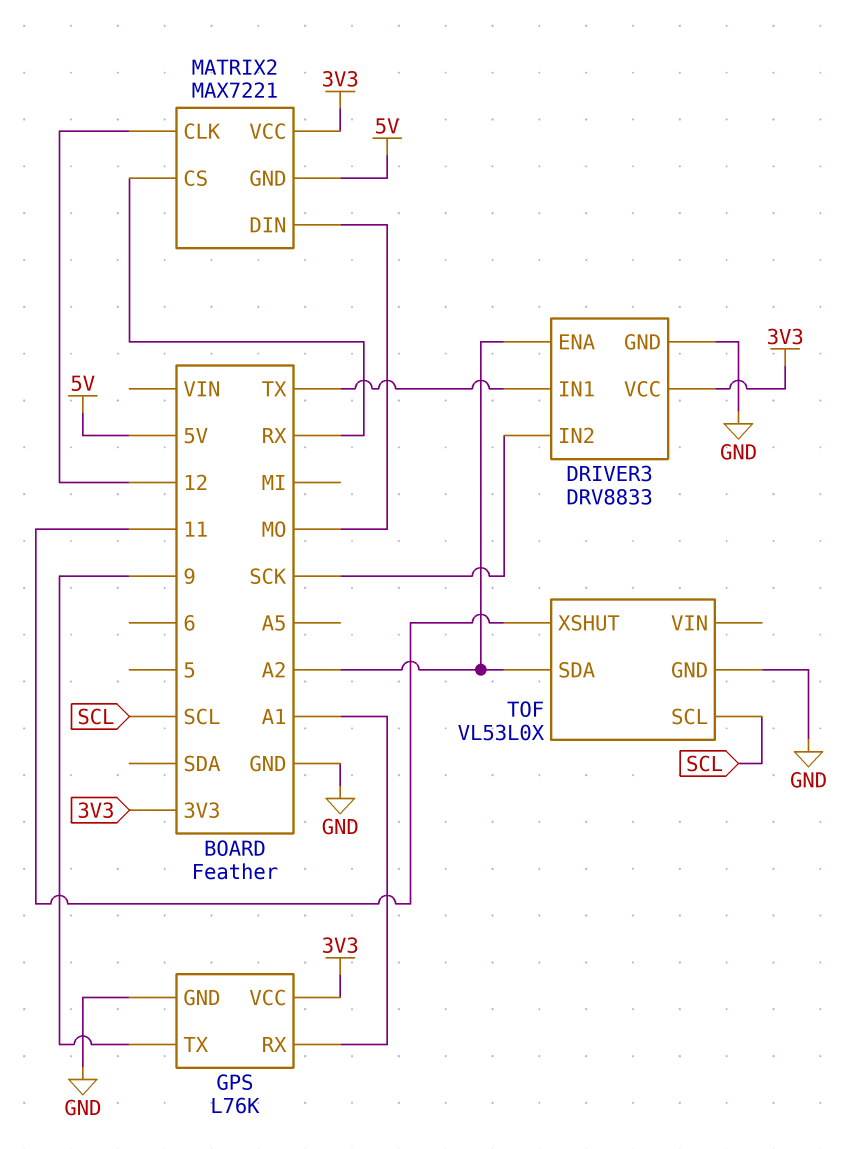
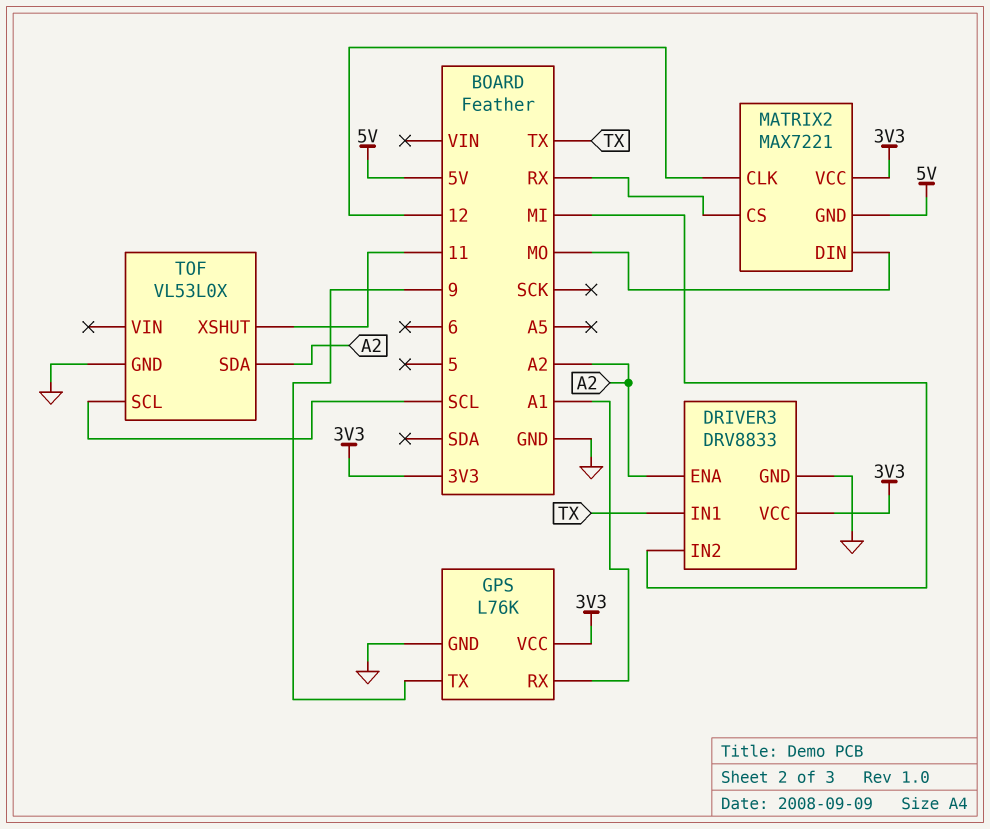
DRIVER3 pin IN2: SCK -> MI

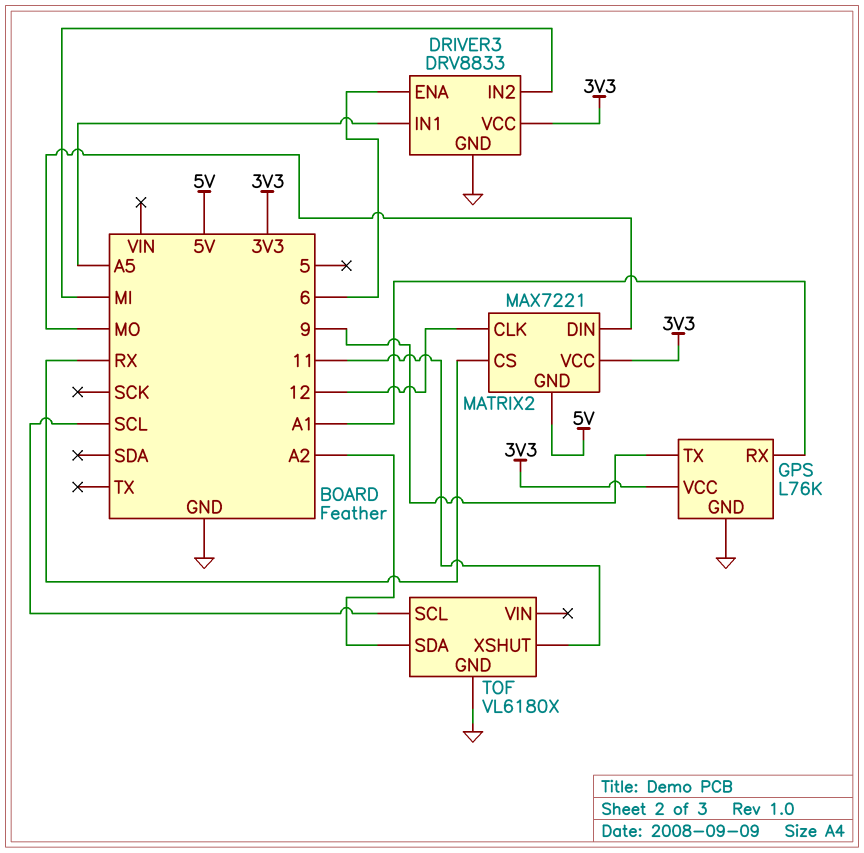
DRIVER3 pin ENA: A2 -> 6
DRIVER3 pin IN1: TX -> A5
TOF: VL53L0X -> VL6180X

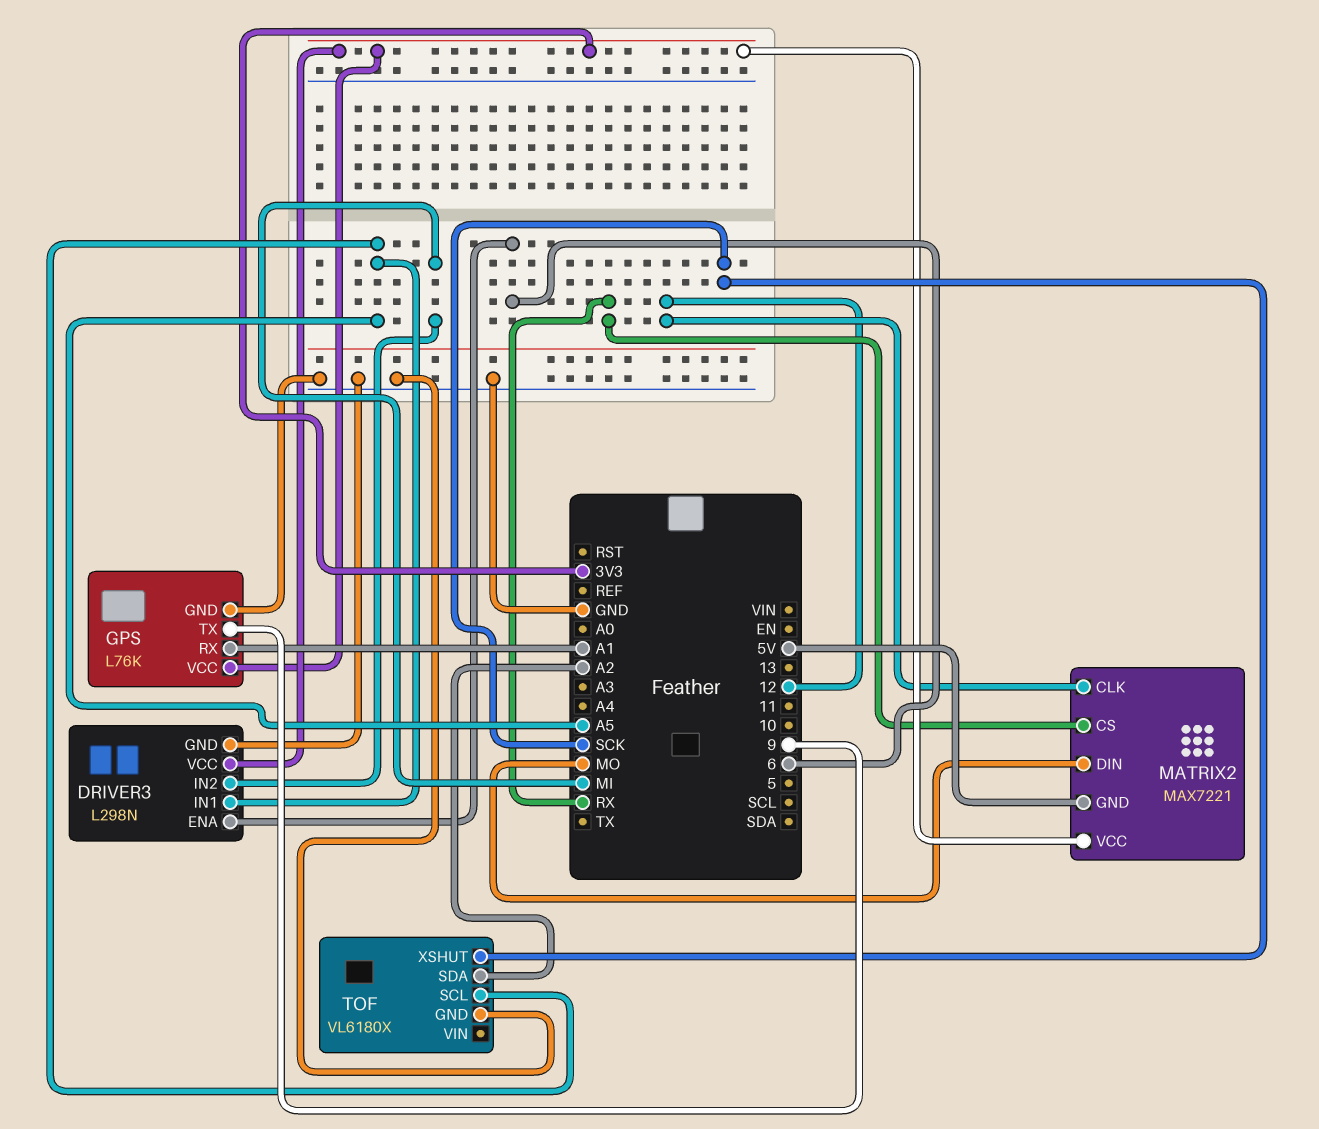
DRIVER3: DRV8833 -> L298N
TOF pin SCL: SCL -> A5
TOF pin XSHUT: 11 -> SCK

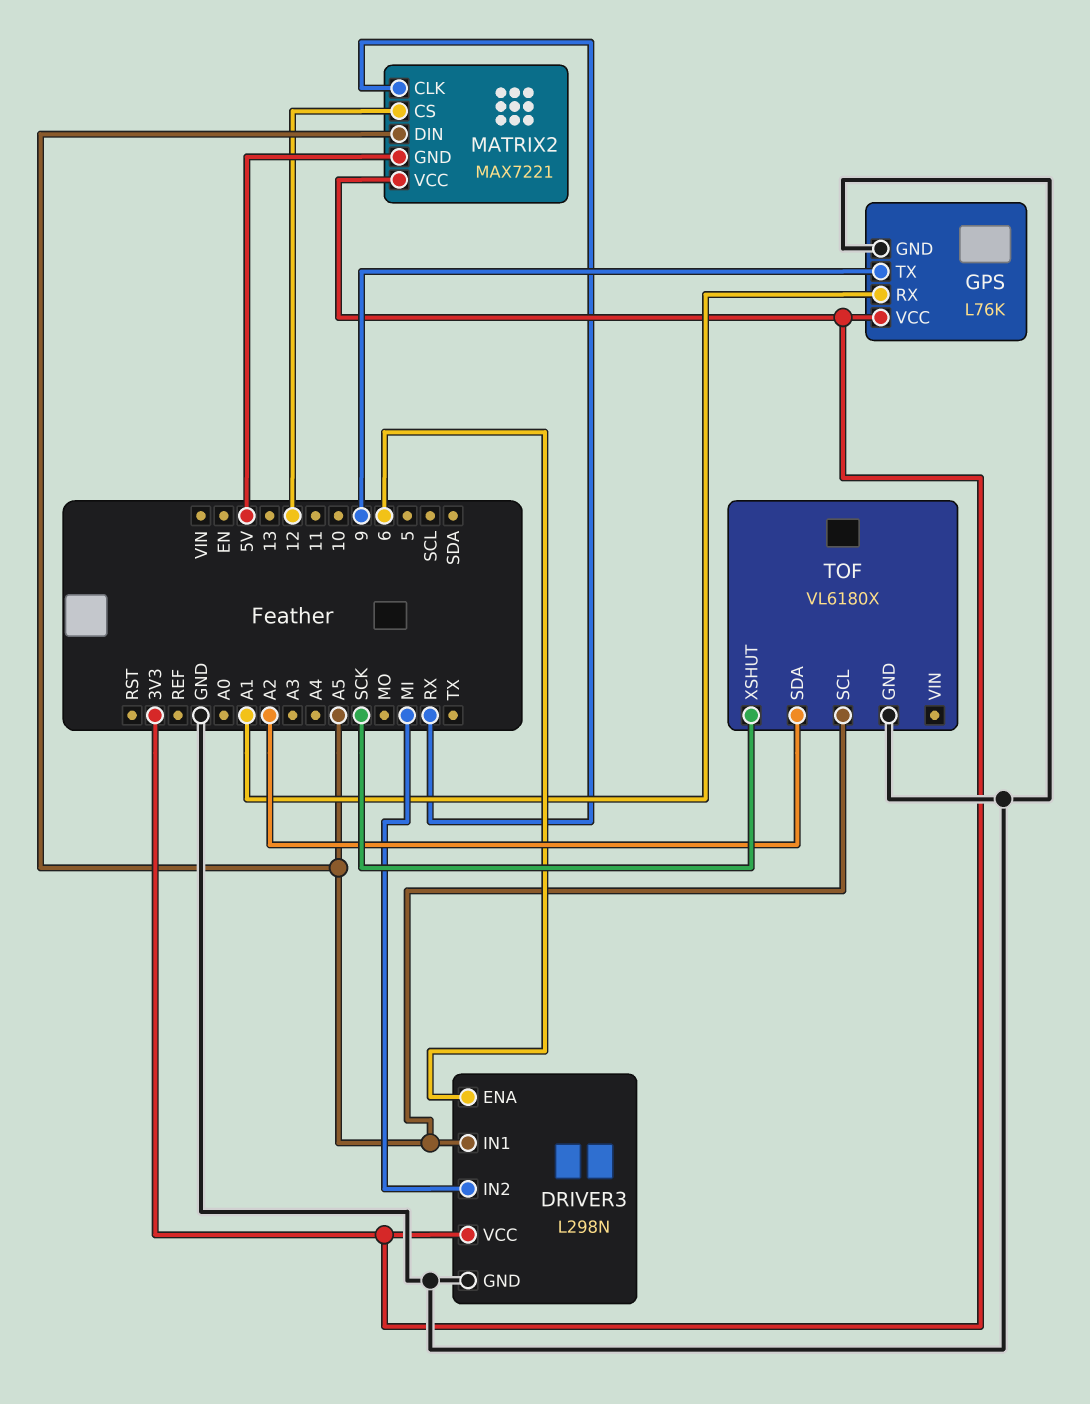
MATRIX2 pin CLK: 12 -> RX
MATRIX2 pin CS: RX -> 12
MATRIX2 pin DIN: MO -> A5

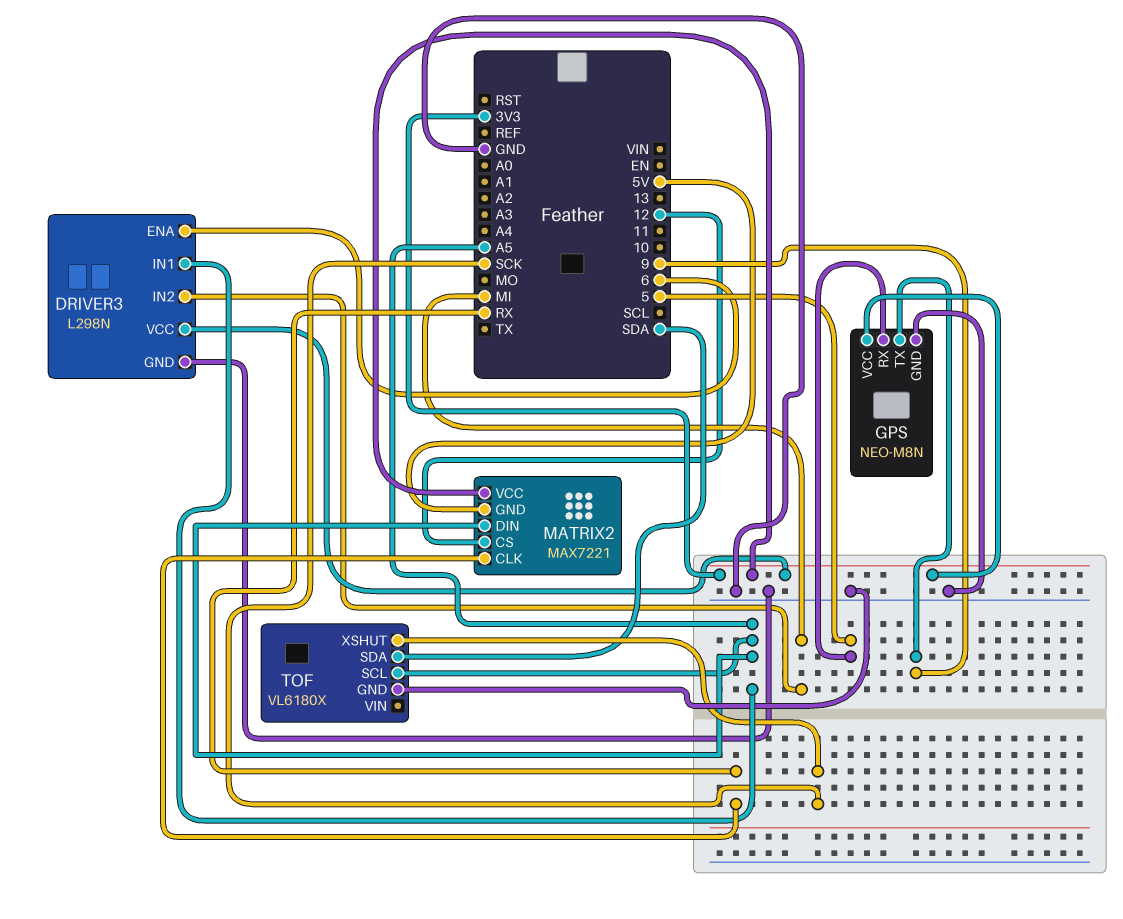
GPS: L76K -> NEO-M8N
GPS pin RX: A1 -> 5
TOF pin SDA: A2 -> SDA

